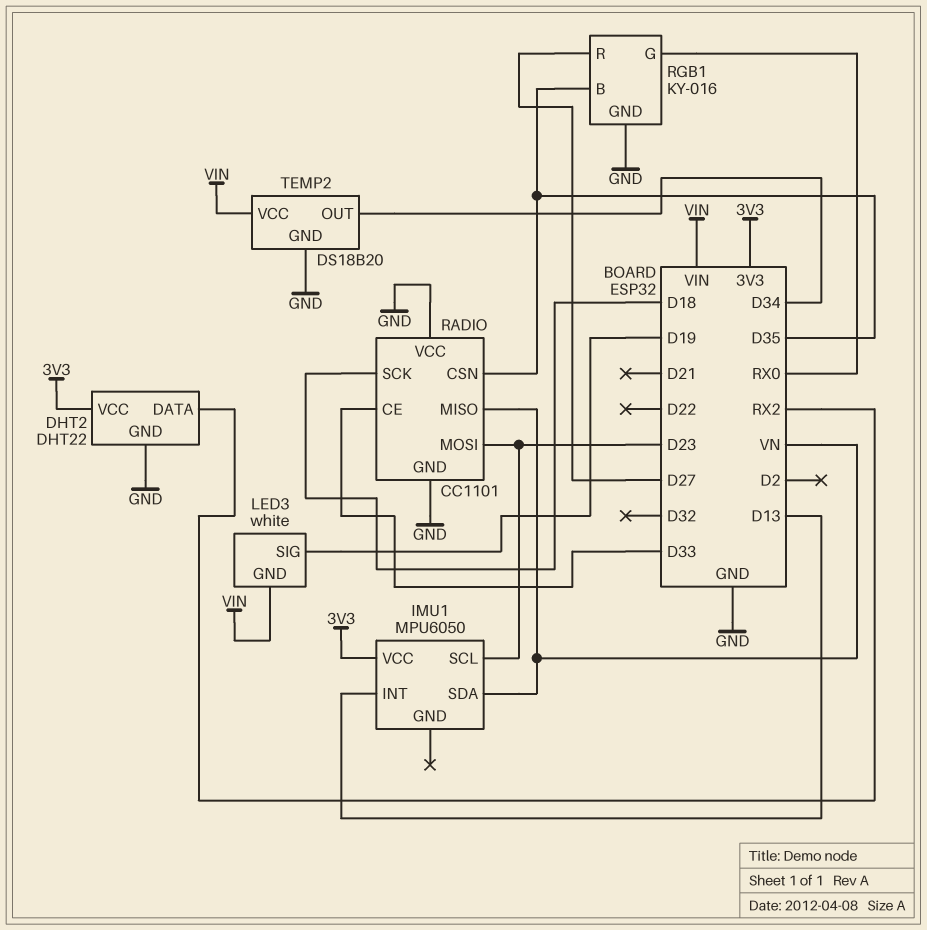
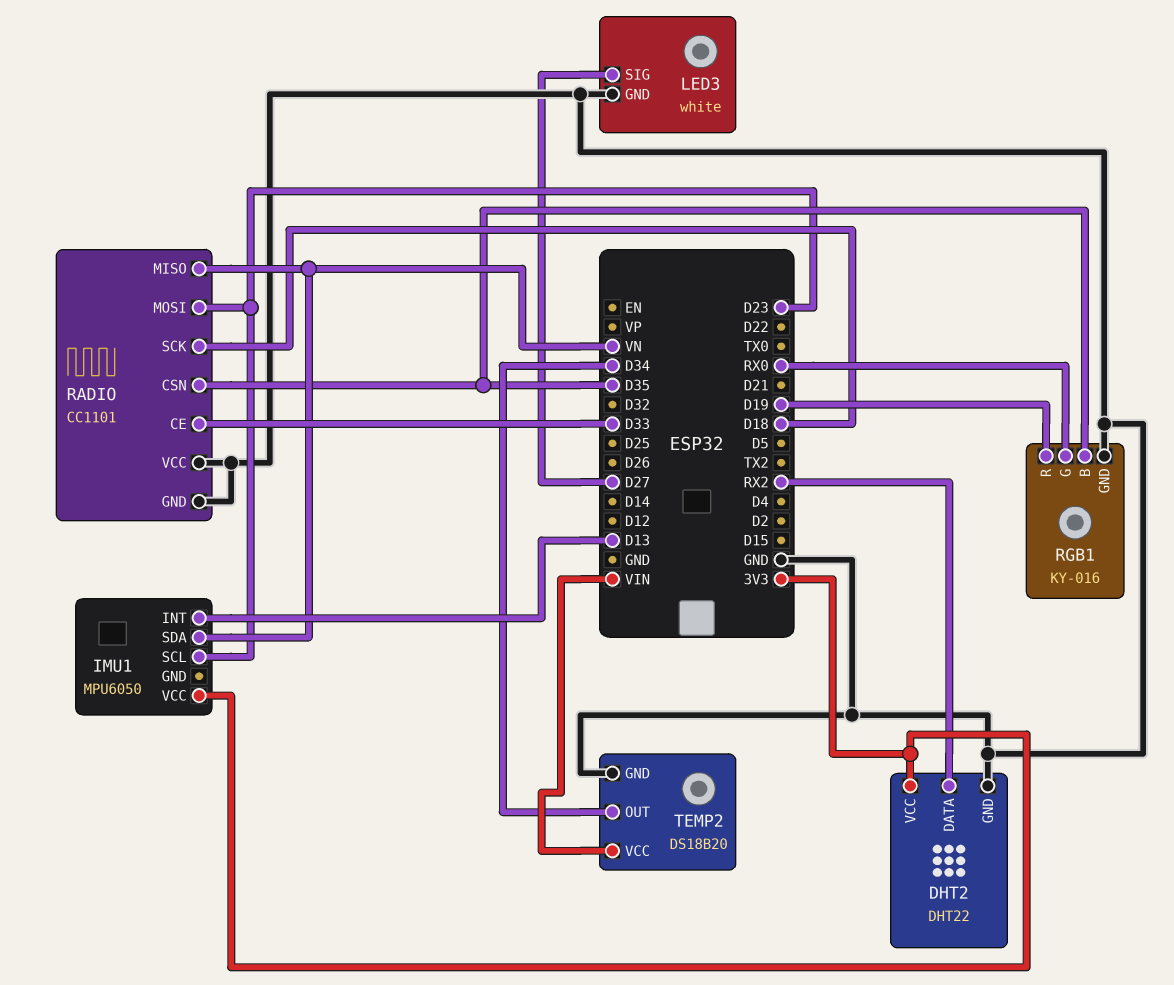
LED3 pin GND: VIN -> GND
LED3 pin SIG: D19 -> D27
RGB1 pin R: D27 -> D19

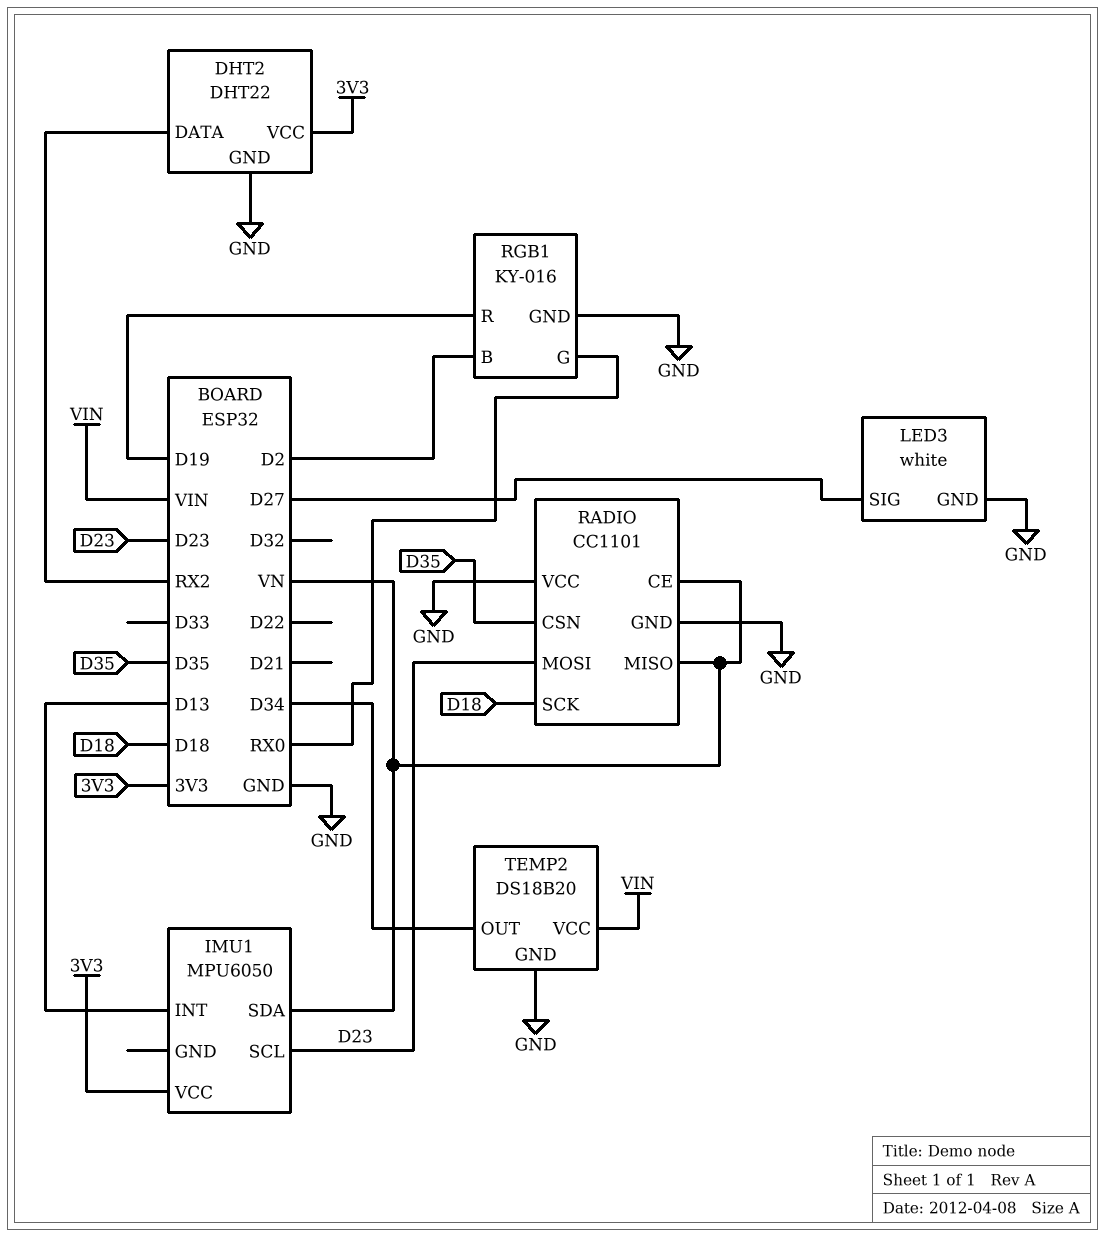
RADIO pin CE: D33 -> VN
RGB1 pin B: D35 -> D2

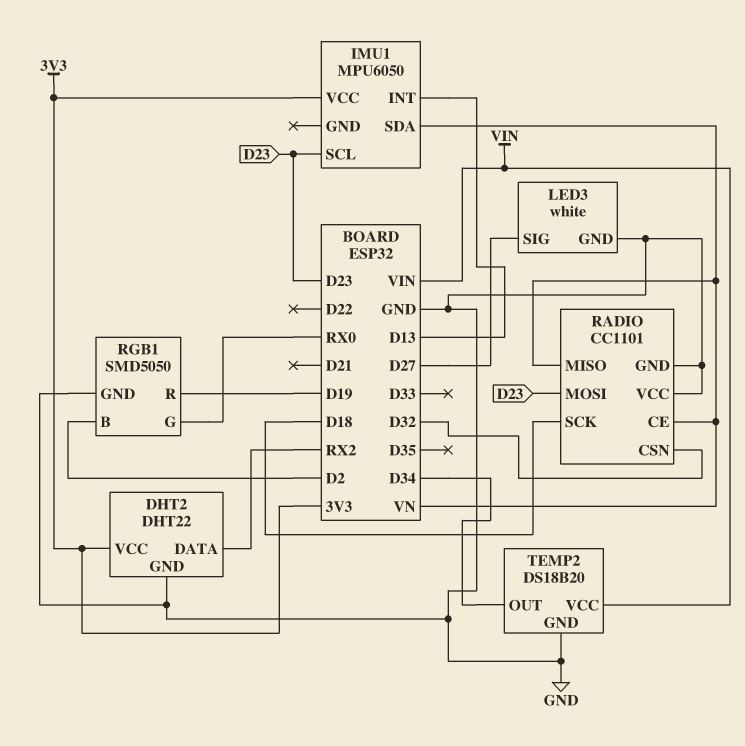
RADIO pin CSN: D35 -> D32
RGB1: KY-016 -> SMD5050

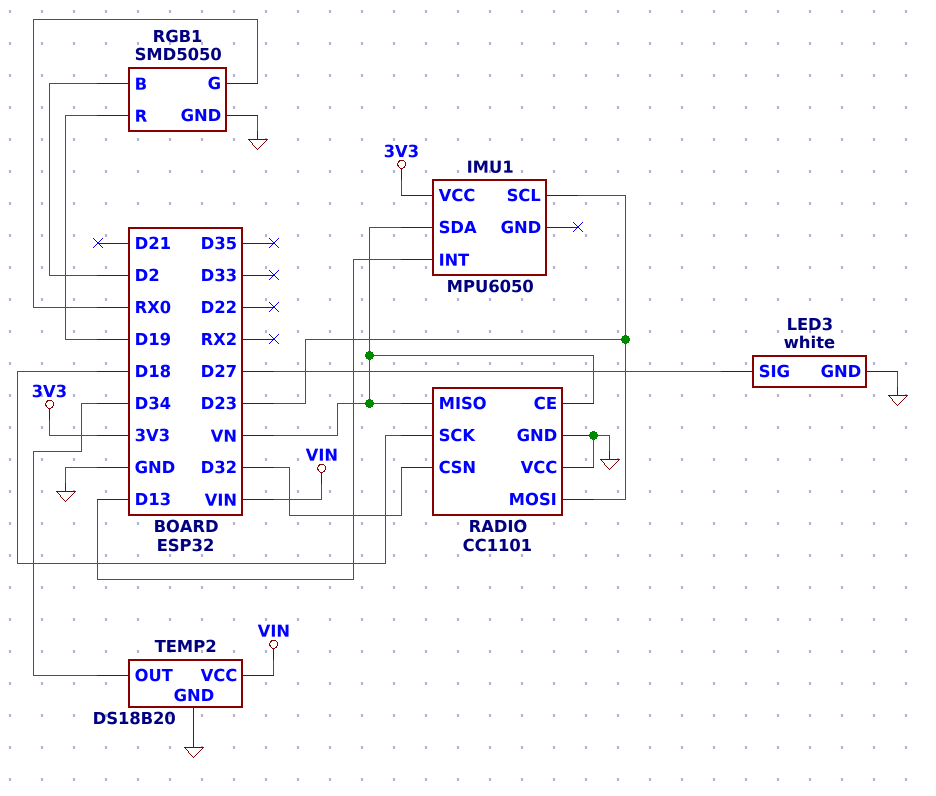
DHT2: DHT22 -> none
DHT2 pin DATA: RX2 -> none
DHT2 pin GND: GND -> none
DHT2 pin VCC: 3V3 -> none

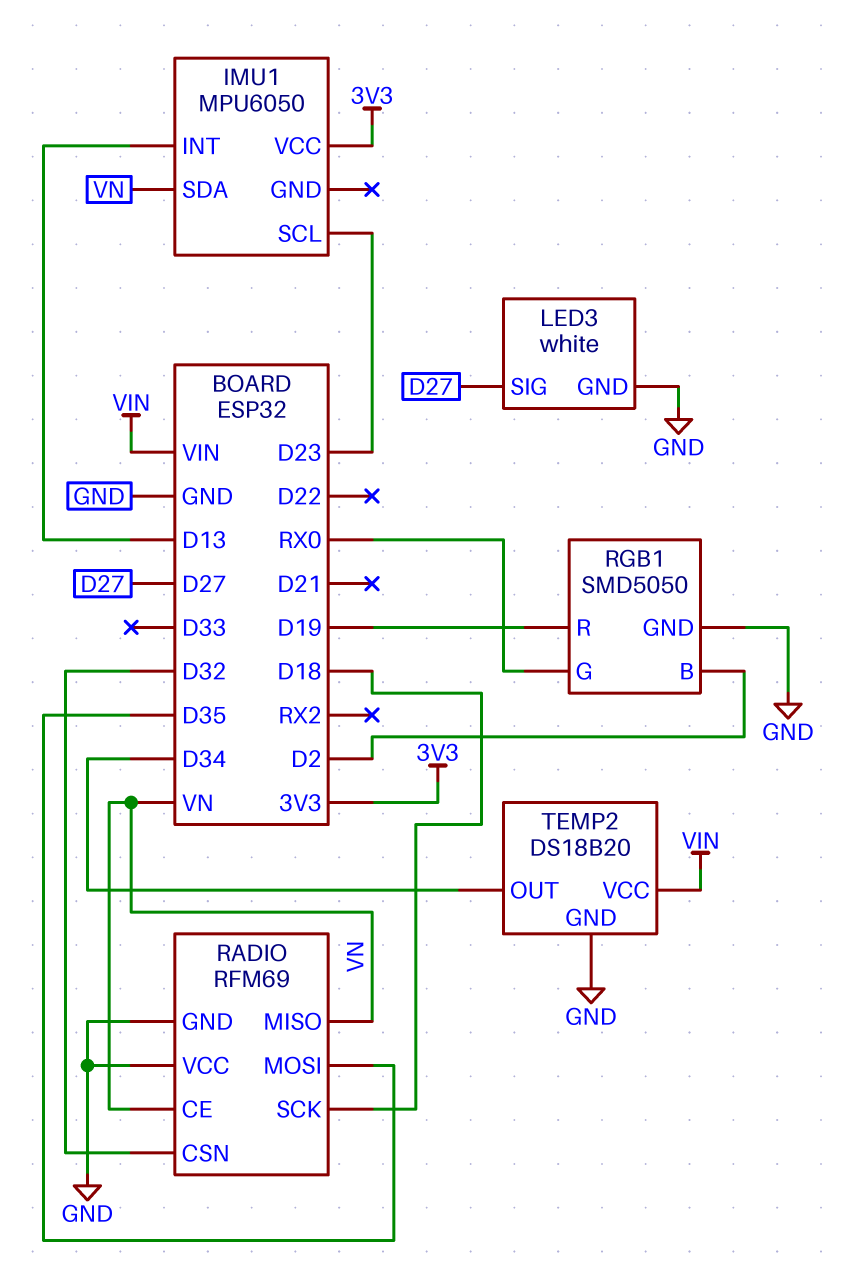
RADIO: CC1101 -> RFM69
RADIO pin MOSI: D23 -> D35

